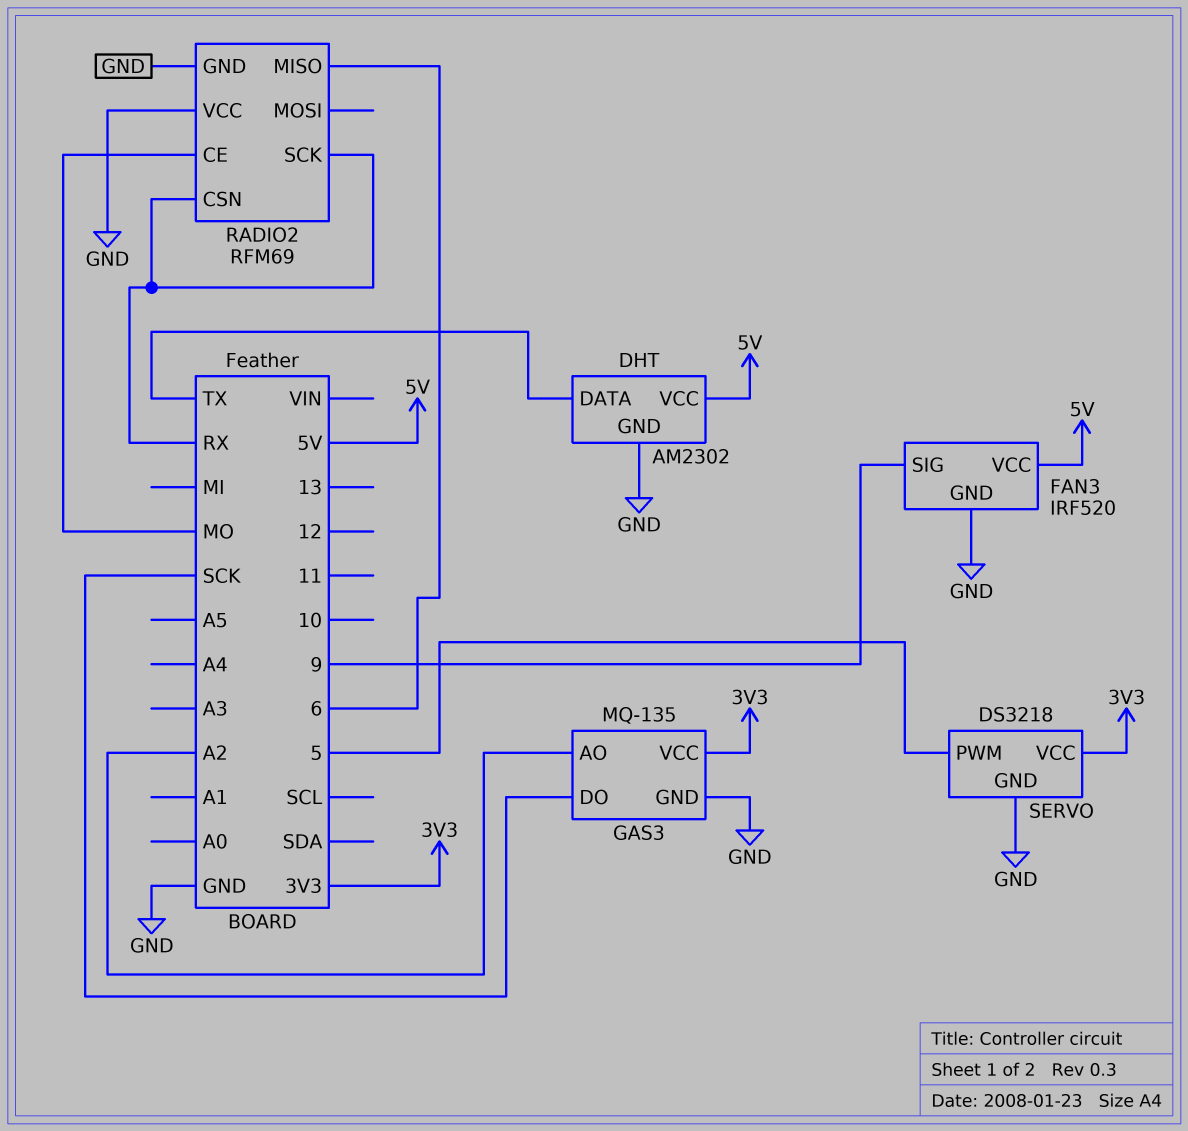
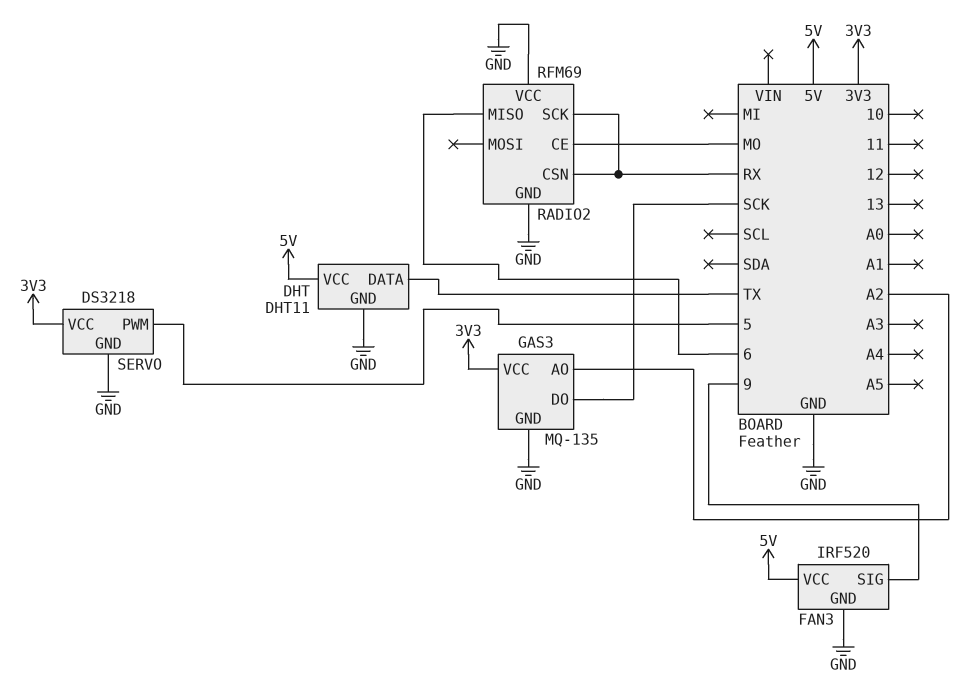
DHT: AM2302 -> DHT11

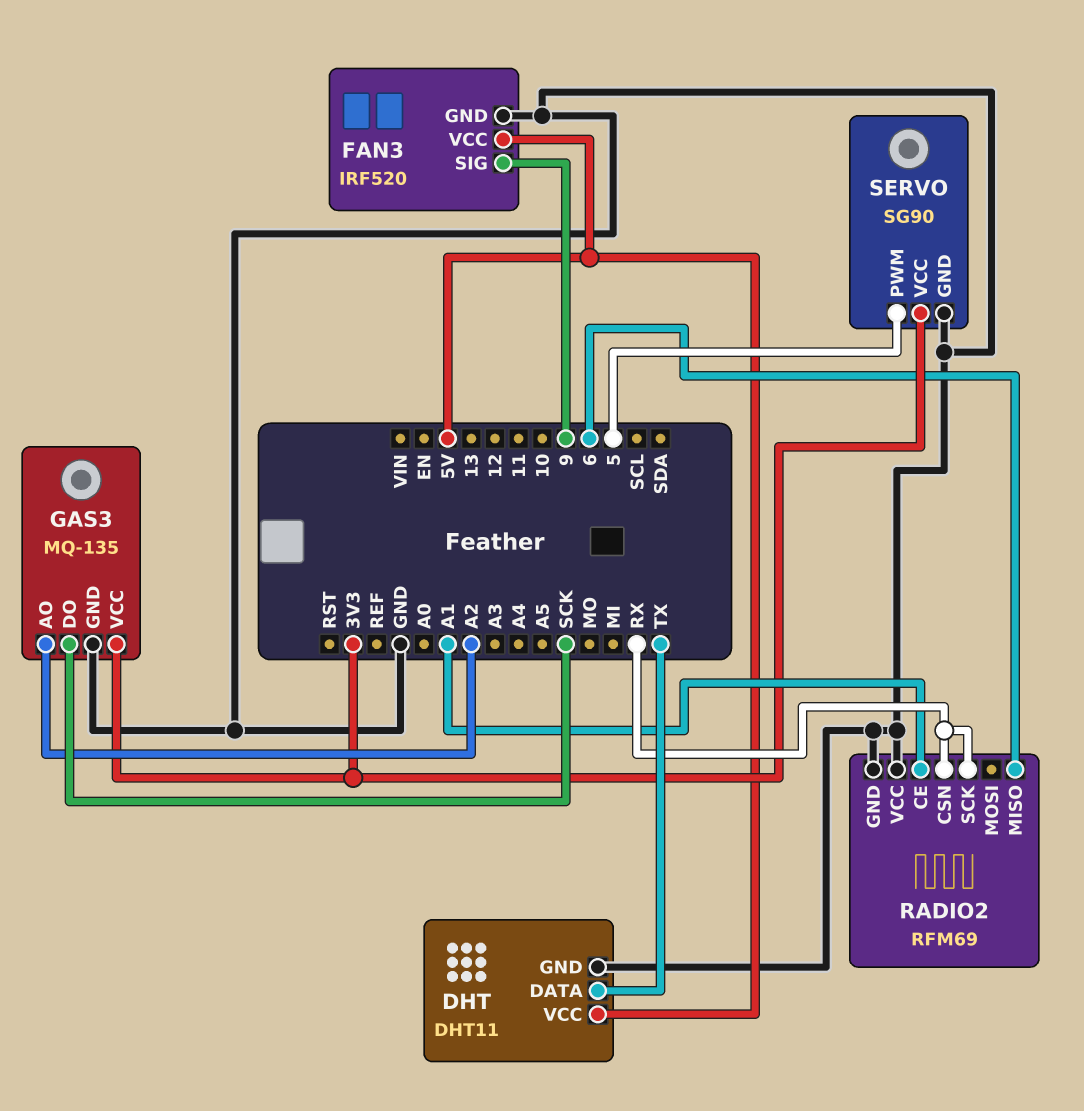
RADIO2 pin CE: MO -> A1
SERVO: DS3218 -> SG90

